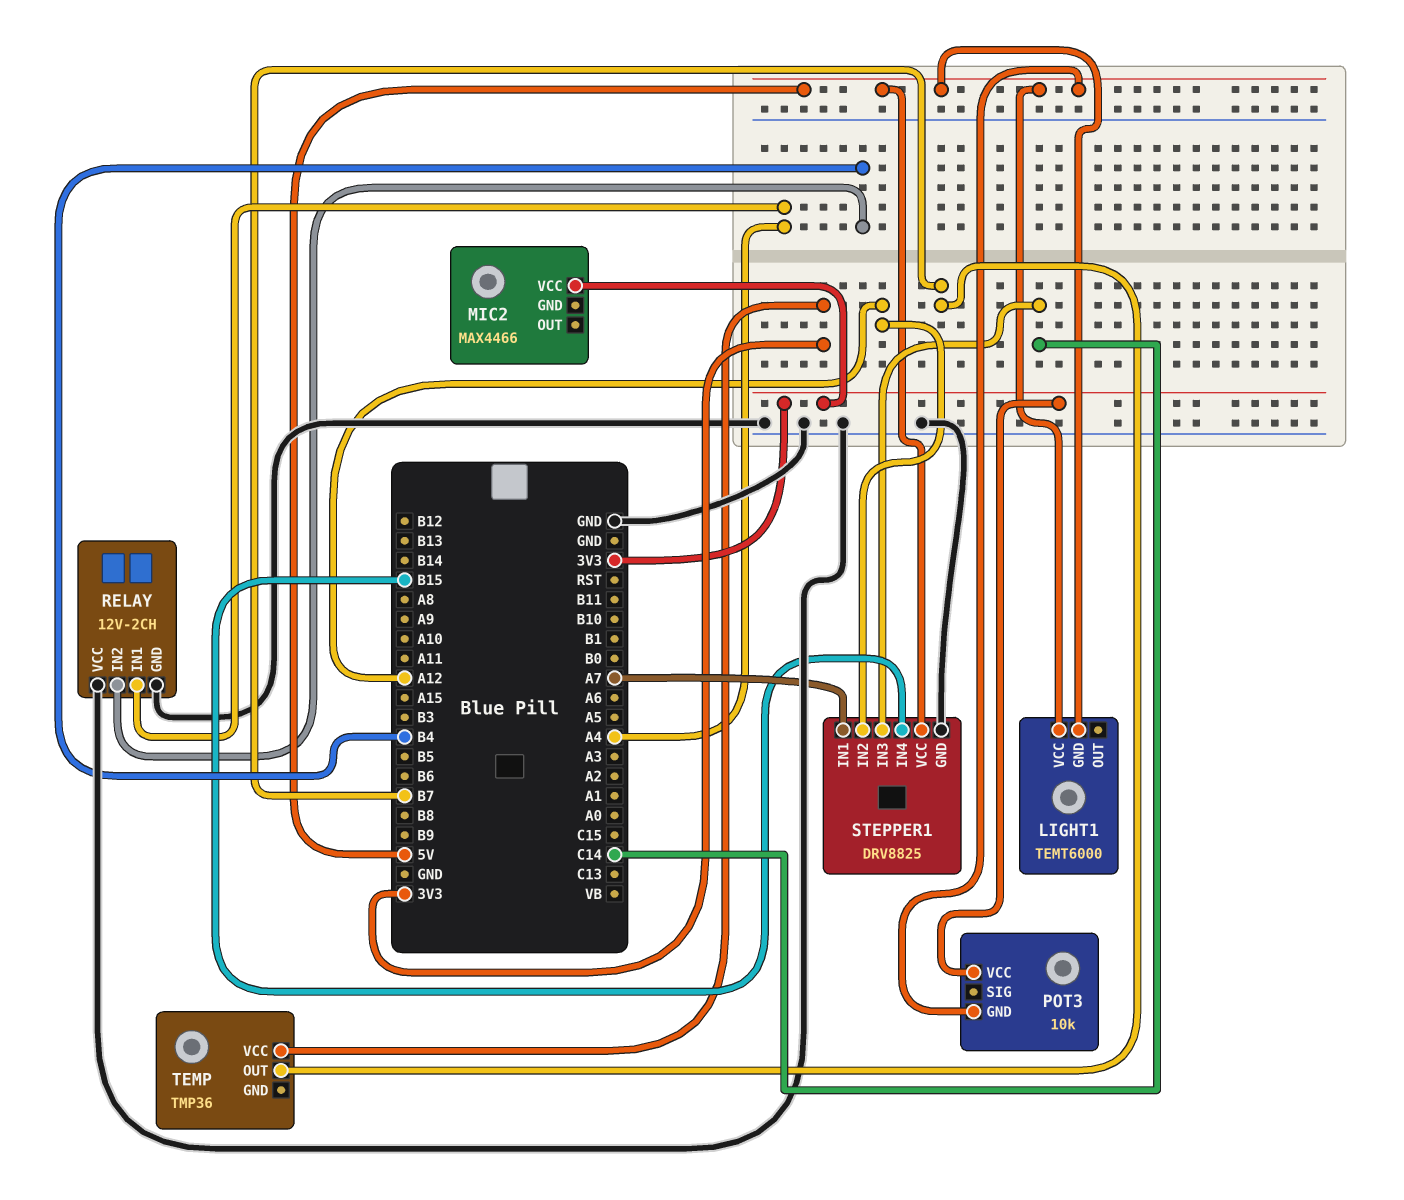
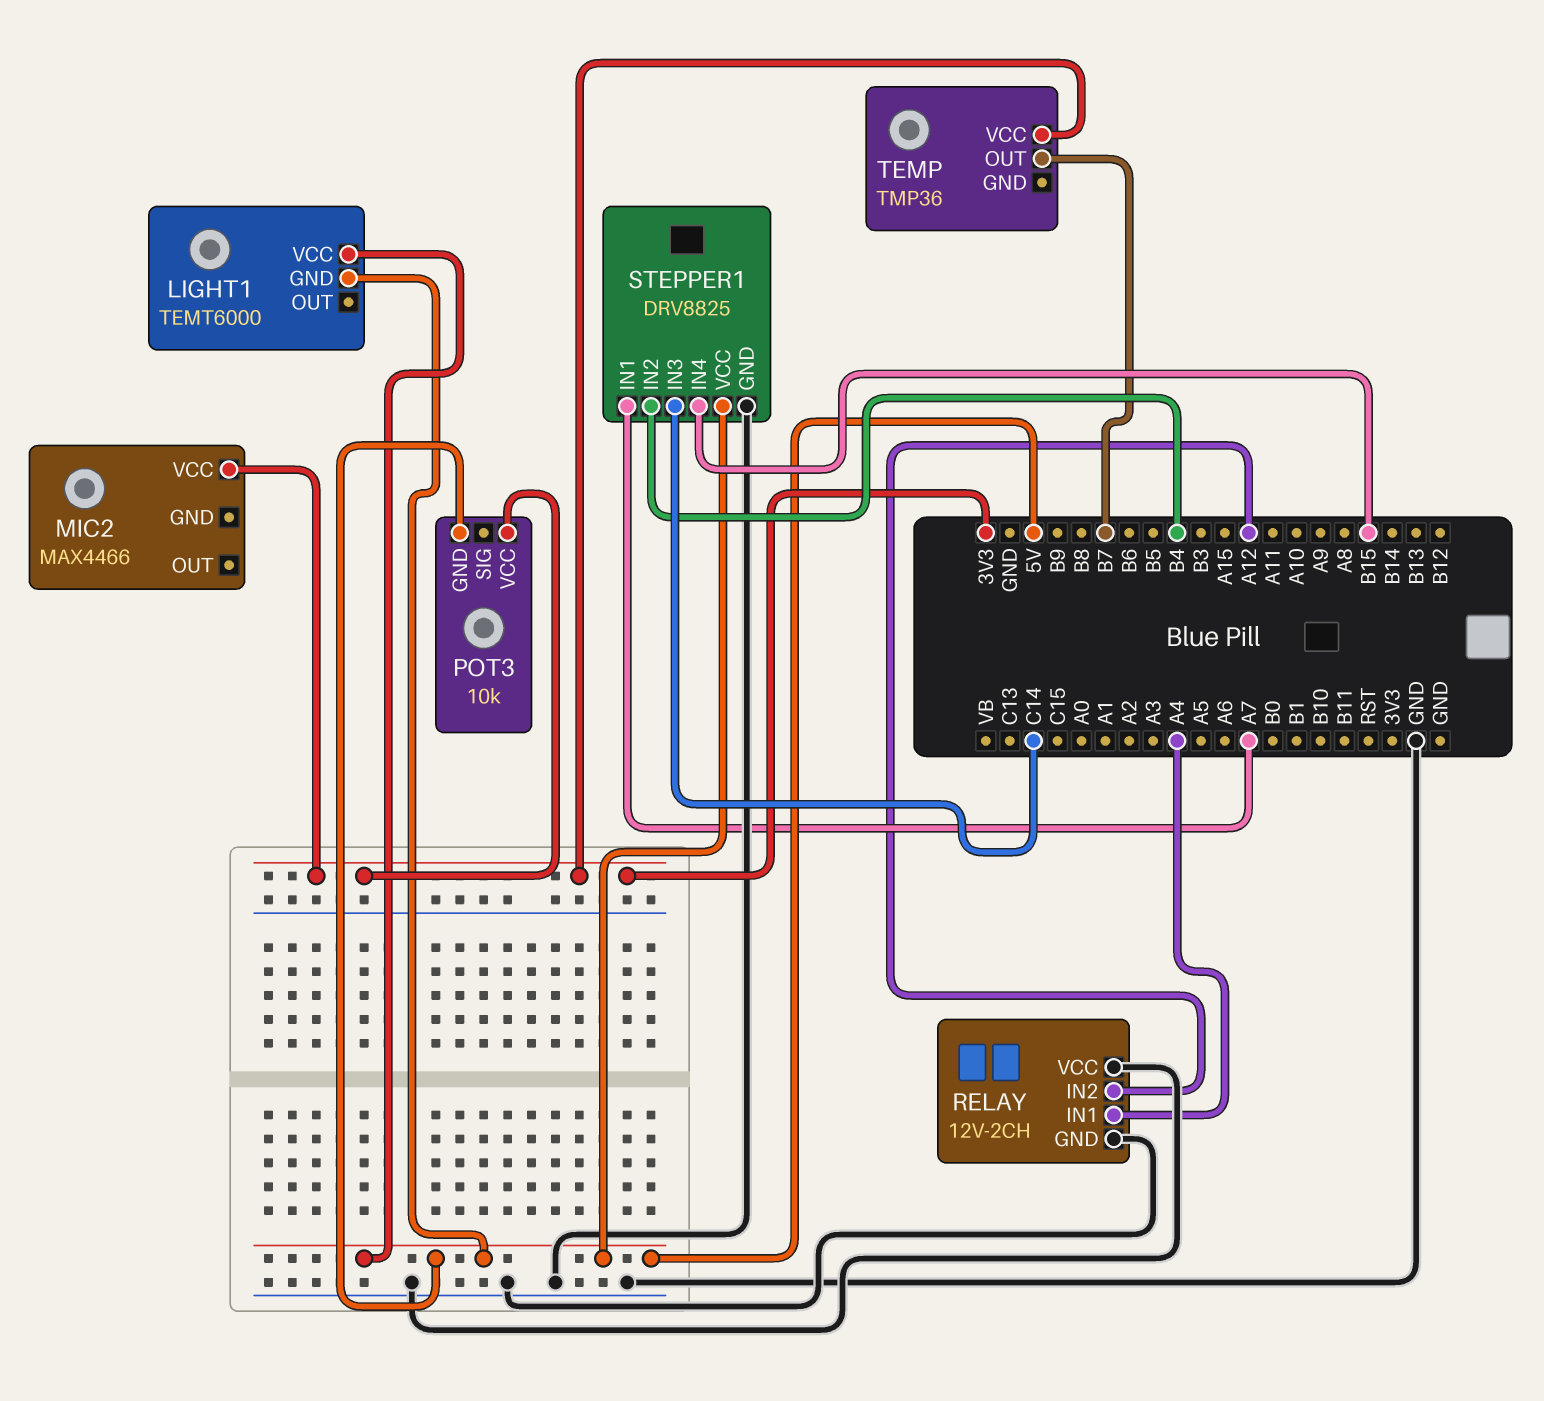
RELAY pin IN2: B4 -> A12
STEPPER1 pin IN2: A12 -> B4

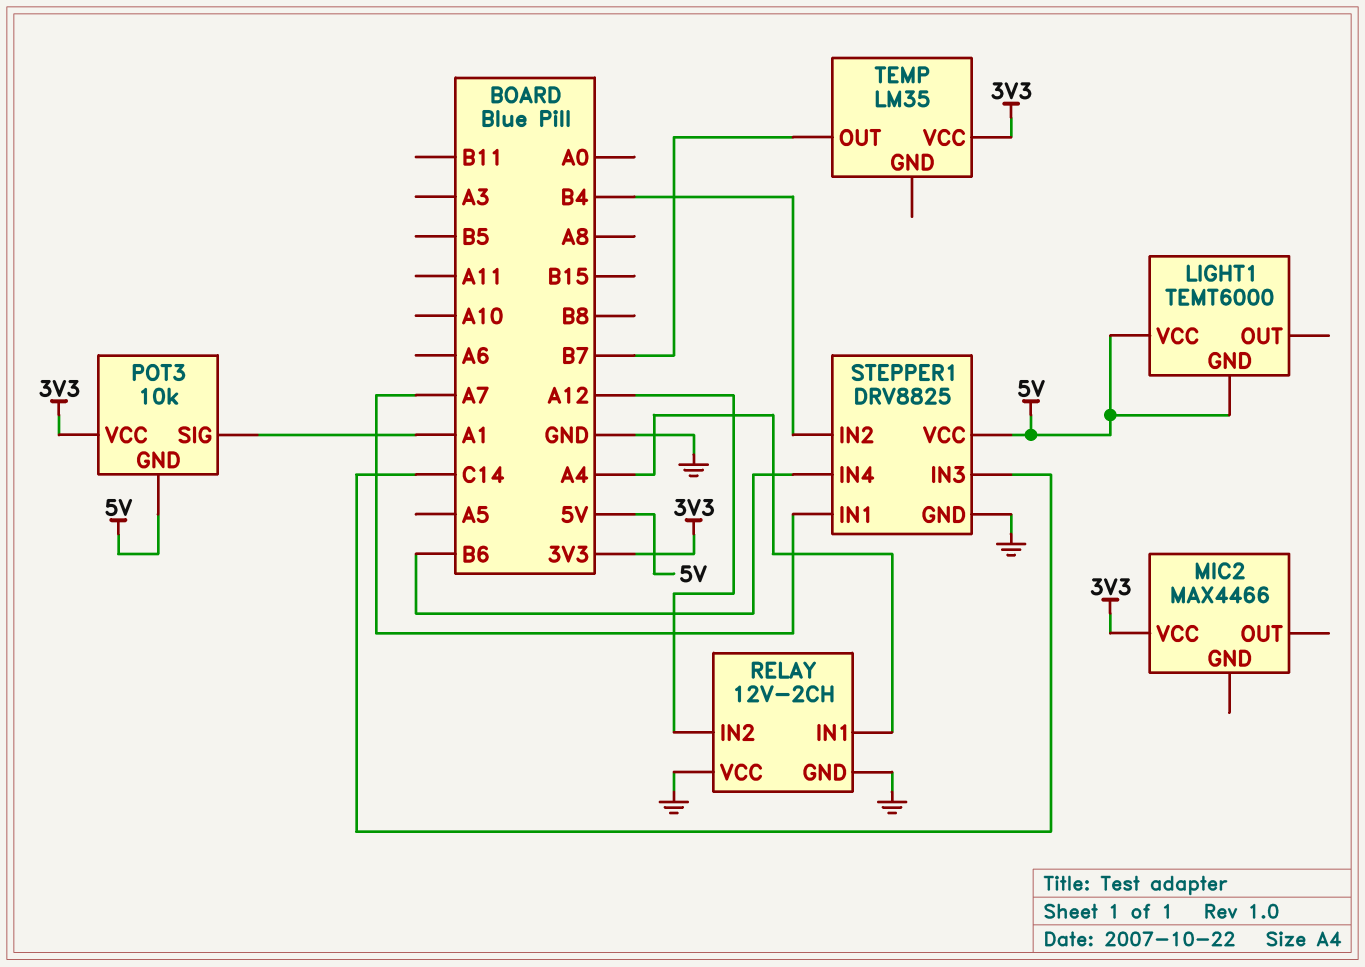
POT3 pin SIG: none -> A1
STEPPER1 pin IN4: B15 -> B6
TEMP: TMP36 -> LM35

